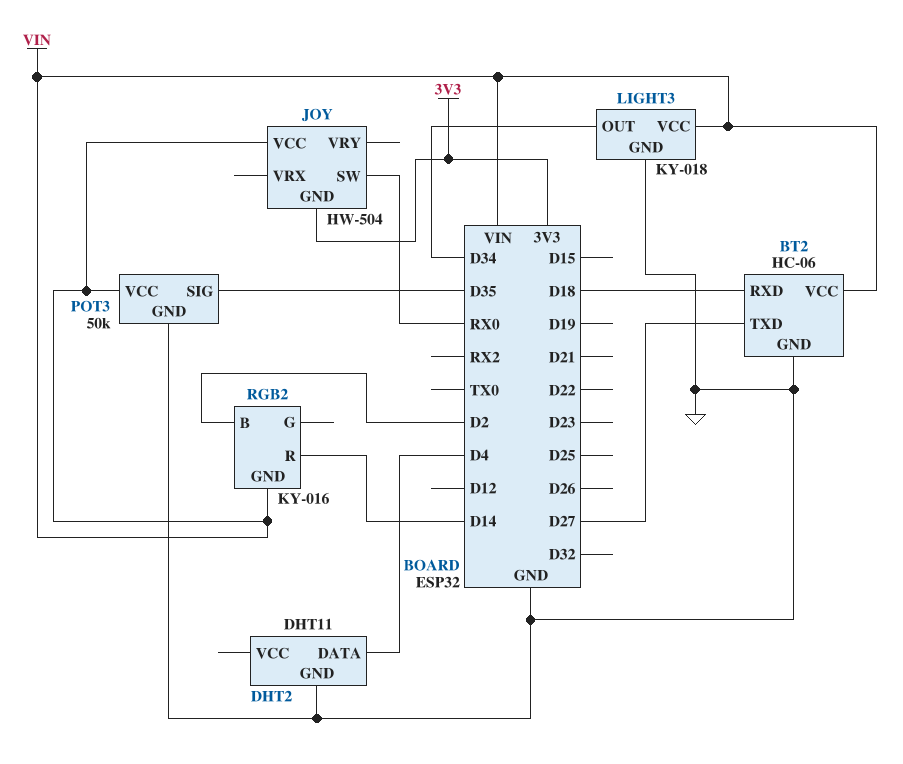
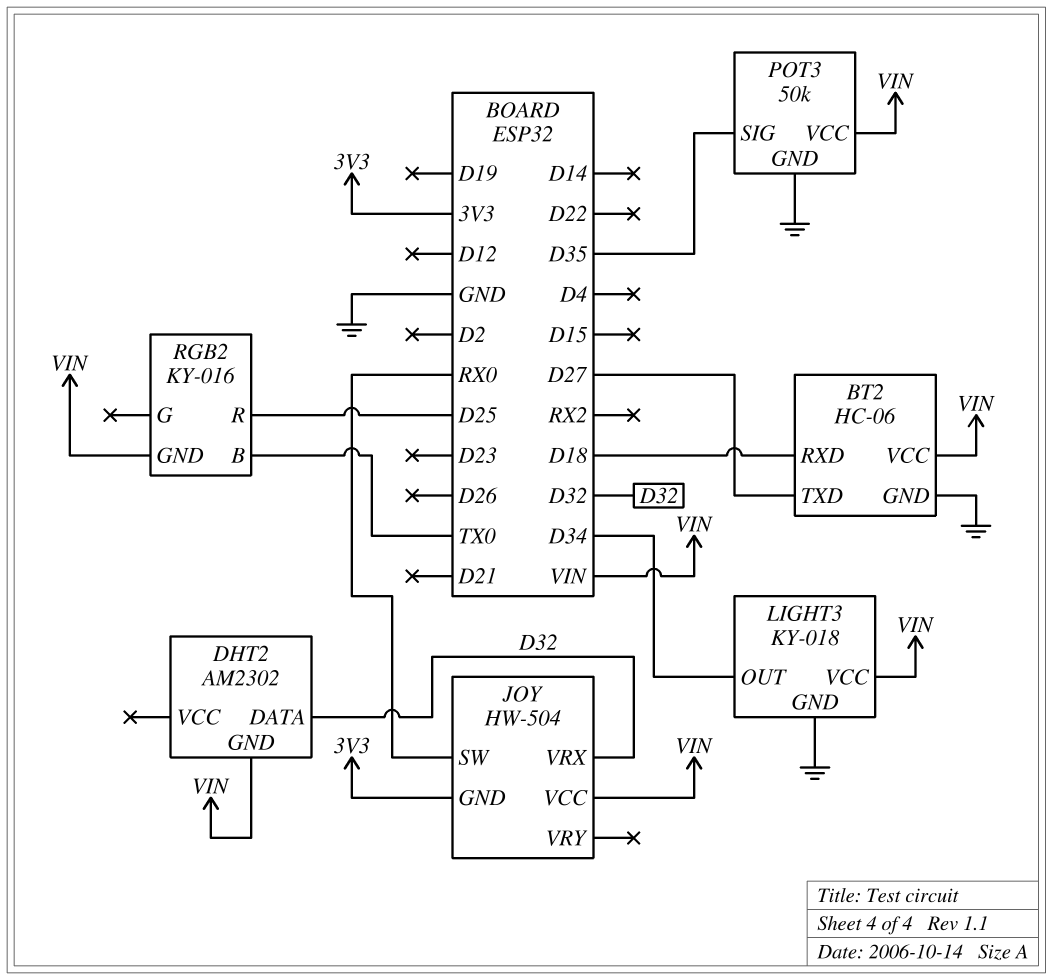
DHT2: DHT11 -> AM2302
DHT2 pin DATA: D4 -> D32
DHT2 pin GND: GND -> VIN
JOY pin VRX: none -> D32
RGB2 pin B: D2 -> TX0
RGB2 pin R: D14 -> D25

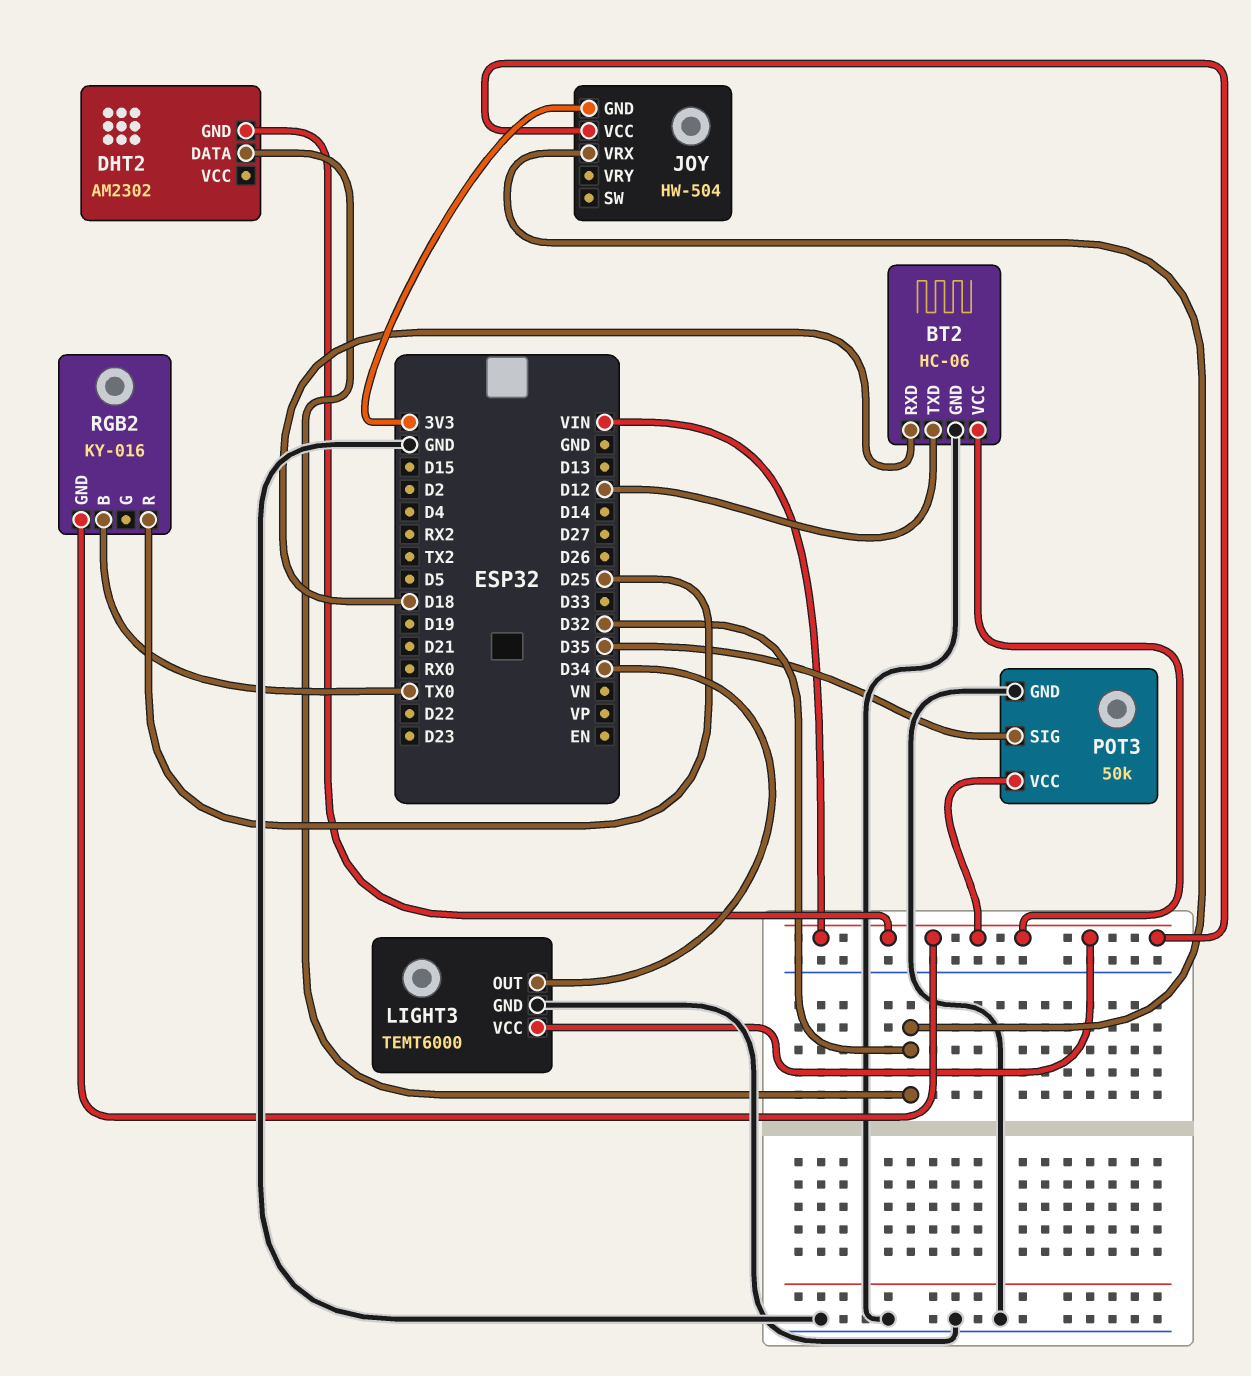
BT2 pin TXD: D27 -> D12
JOY pin SW: RX0 -> none
LIGHT3: KY-018 -> TEMT6000

